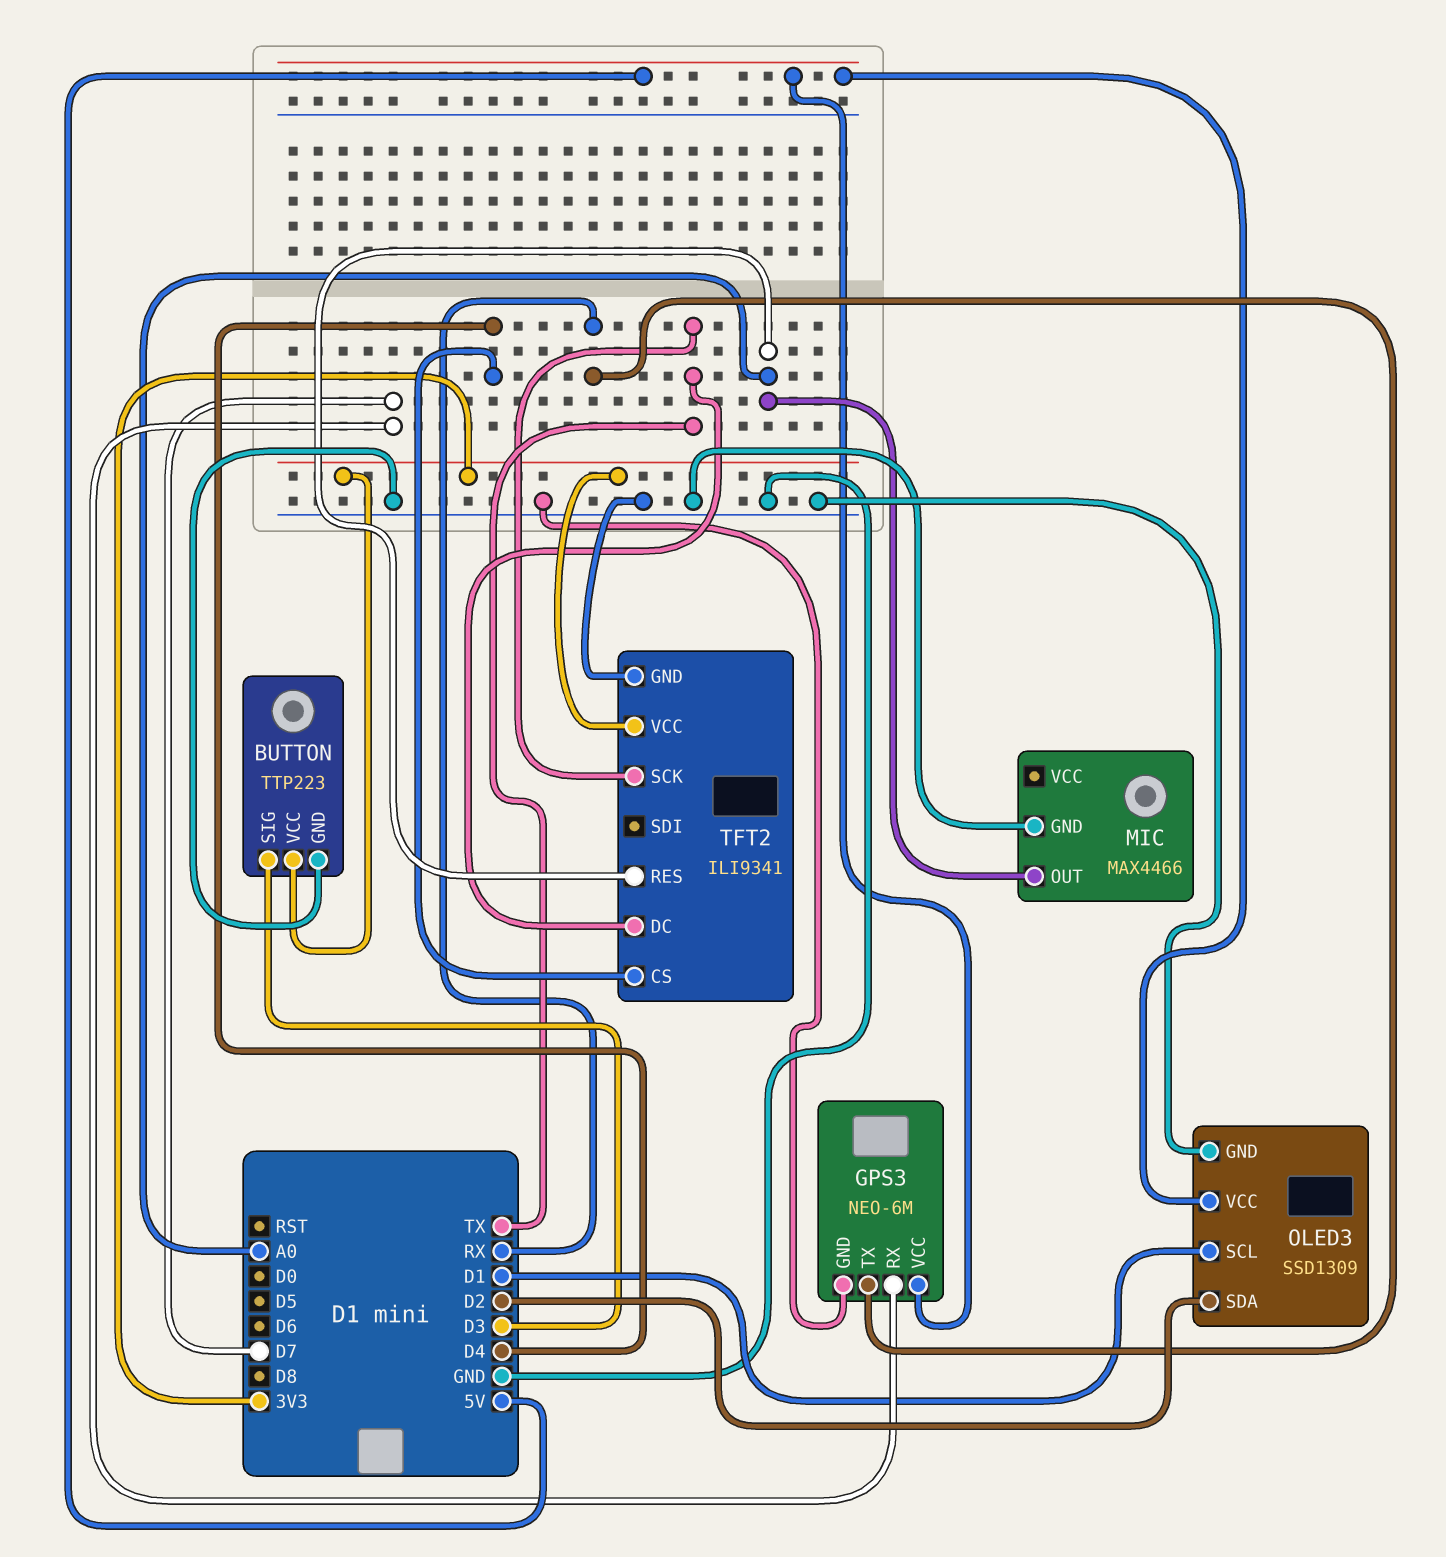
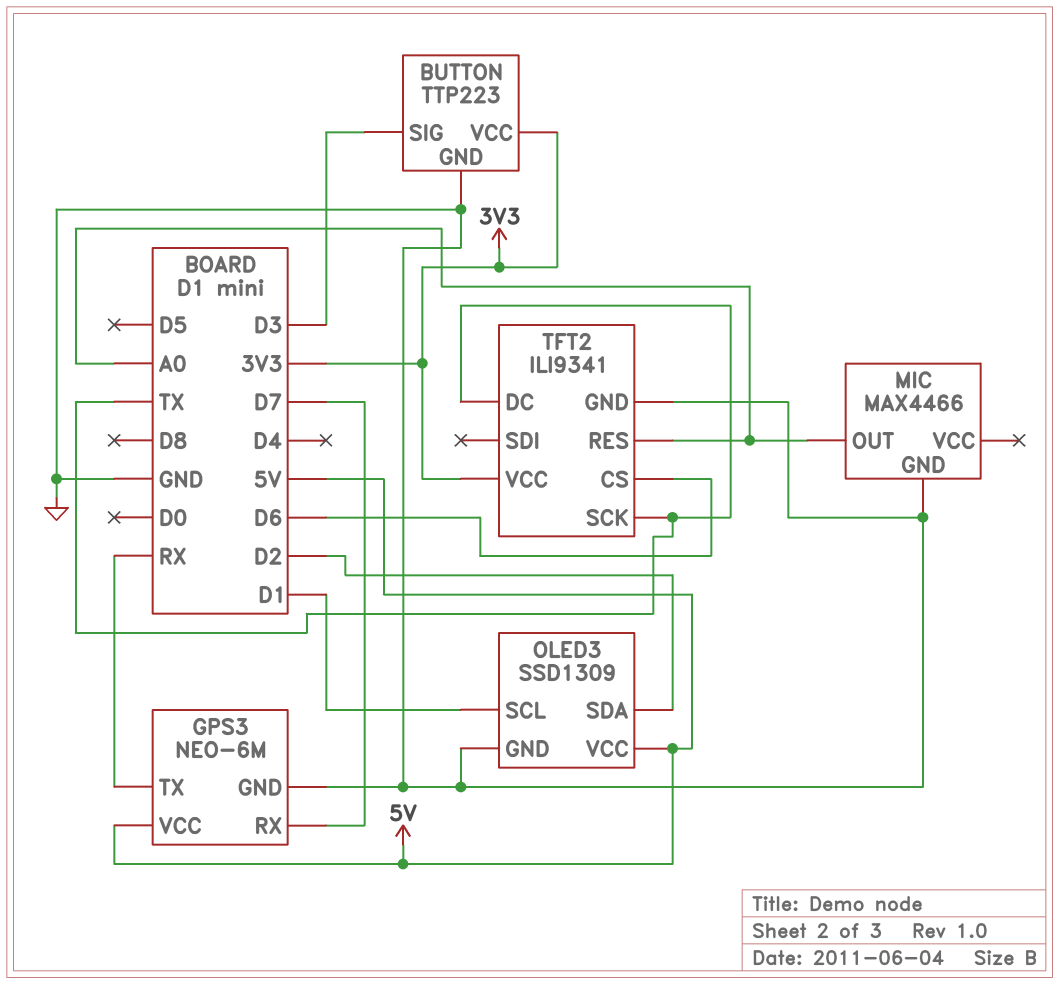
TFT2 pin CS: D4 -> D6

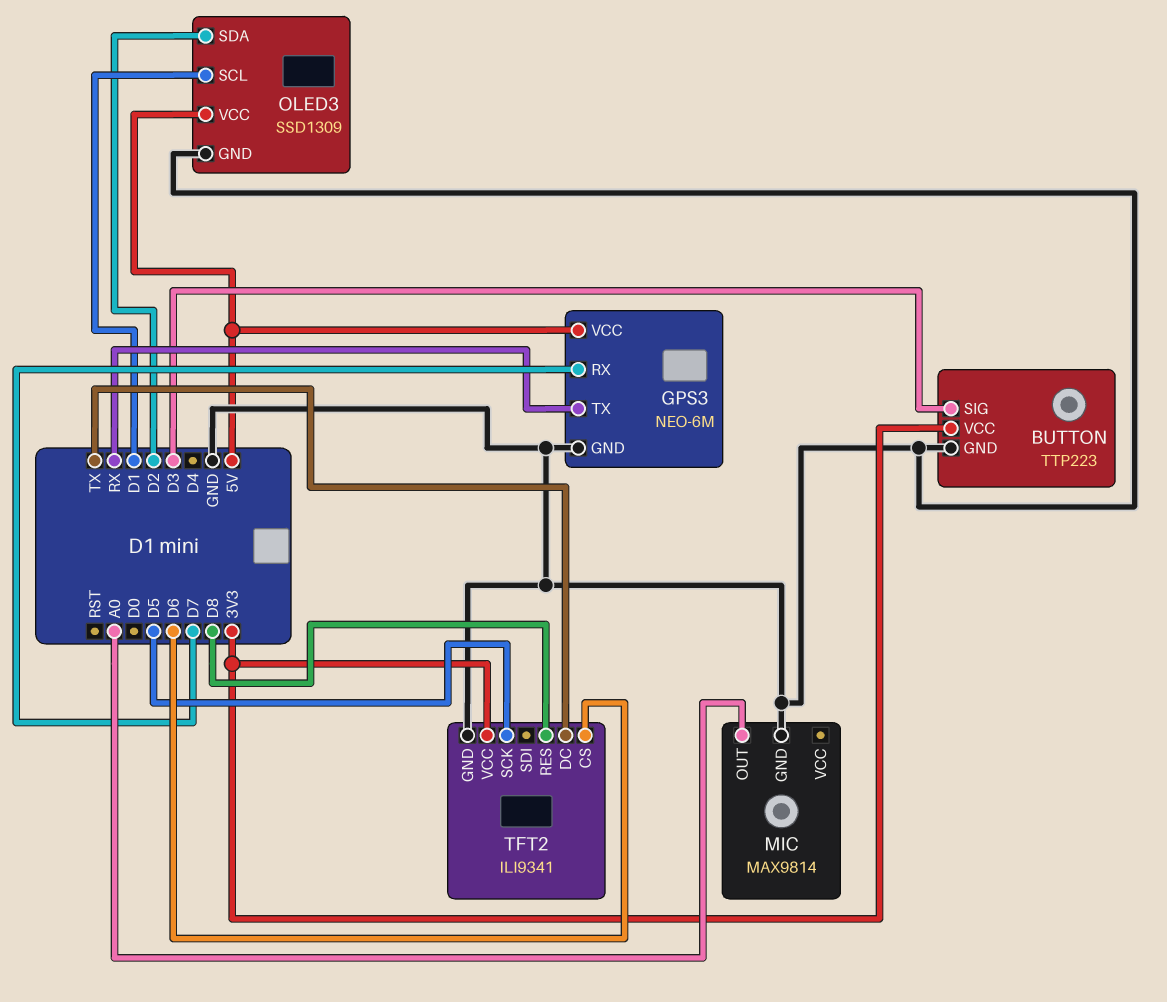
MIC: MAX4466 -> MAX9814
TFT2 pin RES: A0 -> D8
TFT2 pin SCK: TX -> D5

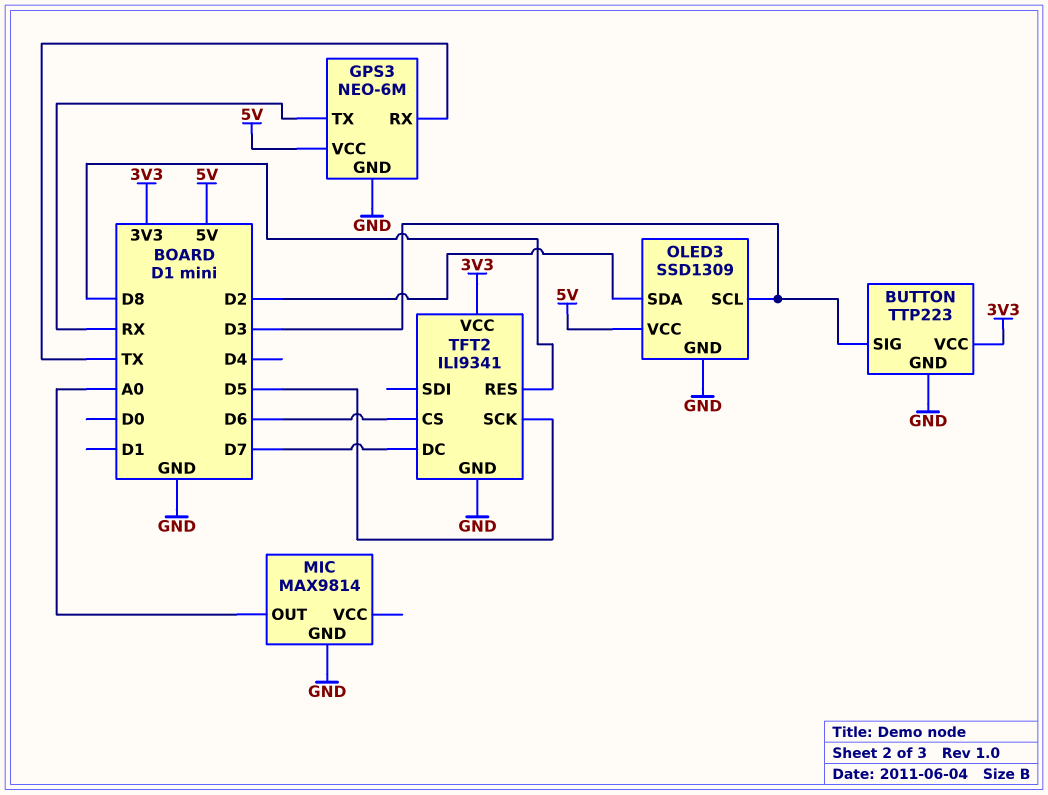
GPS3 pin RX: D7 -> TX
OLED3 pin SCL: D1 -> D3
TFT2 pin DC: TX -> D7

